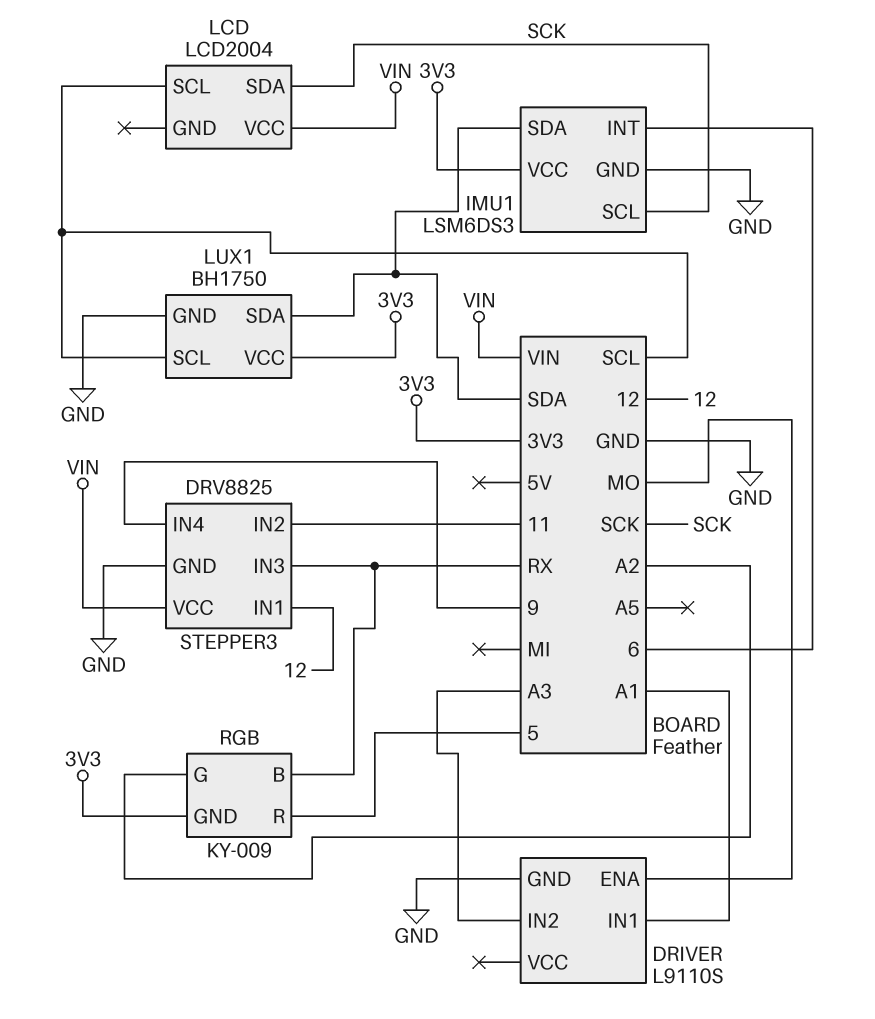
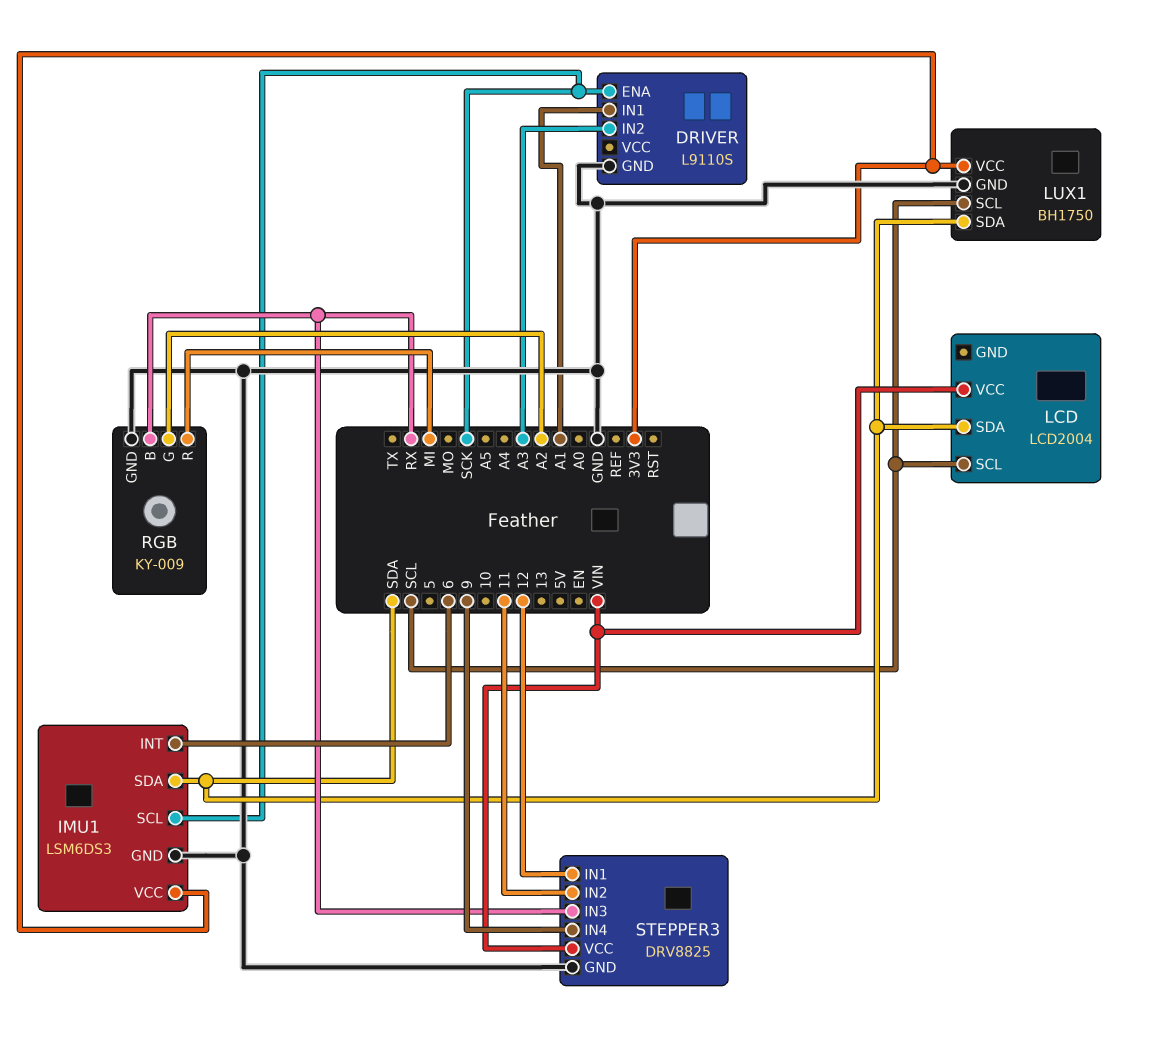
DRIVER pin ENA: MO -> SCK
LCD pin SDA: SCK -> SDA
RGB pin GND: 3V3 -> GND
RGB pin R: 5 -> MI

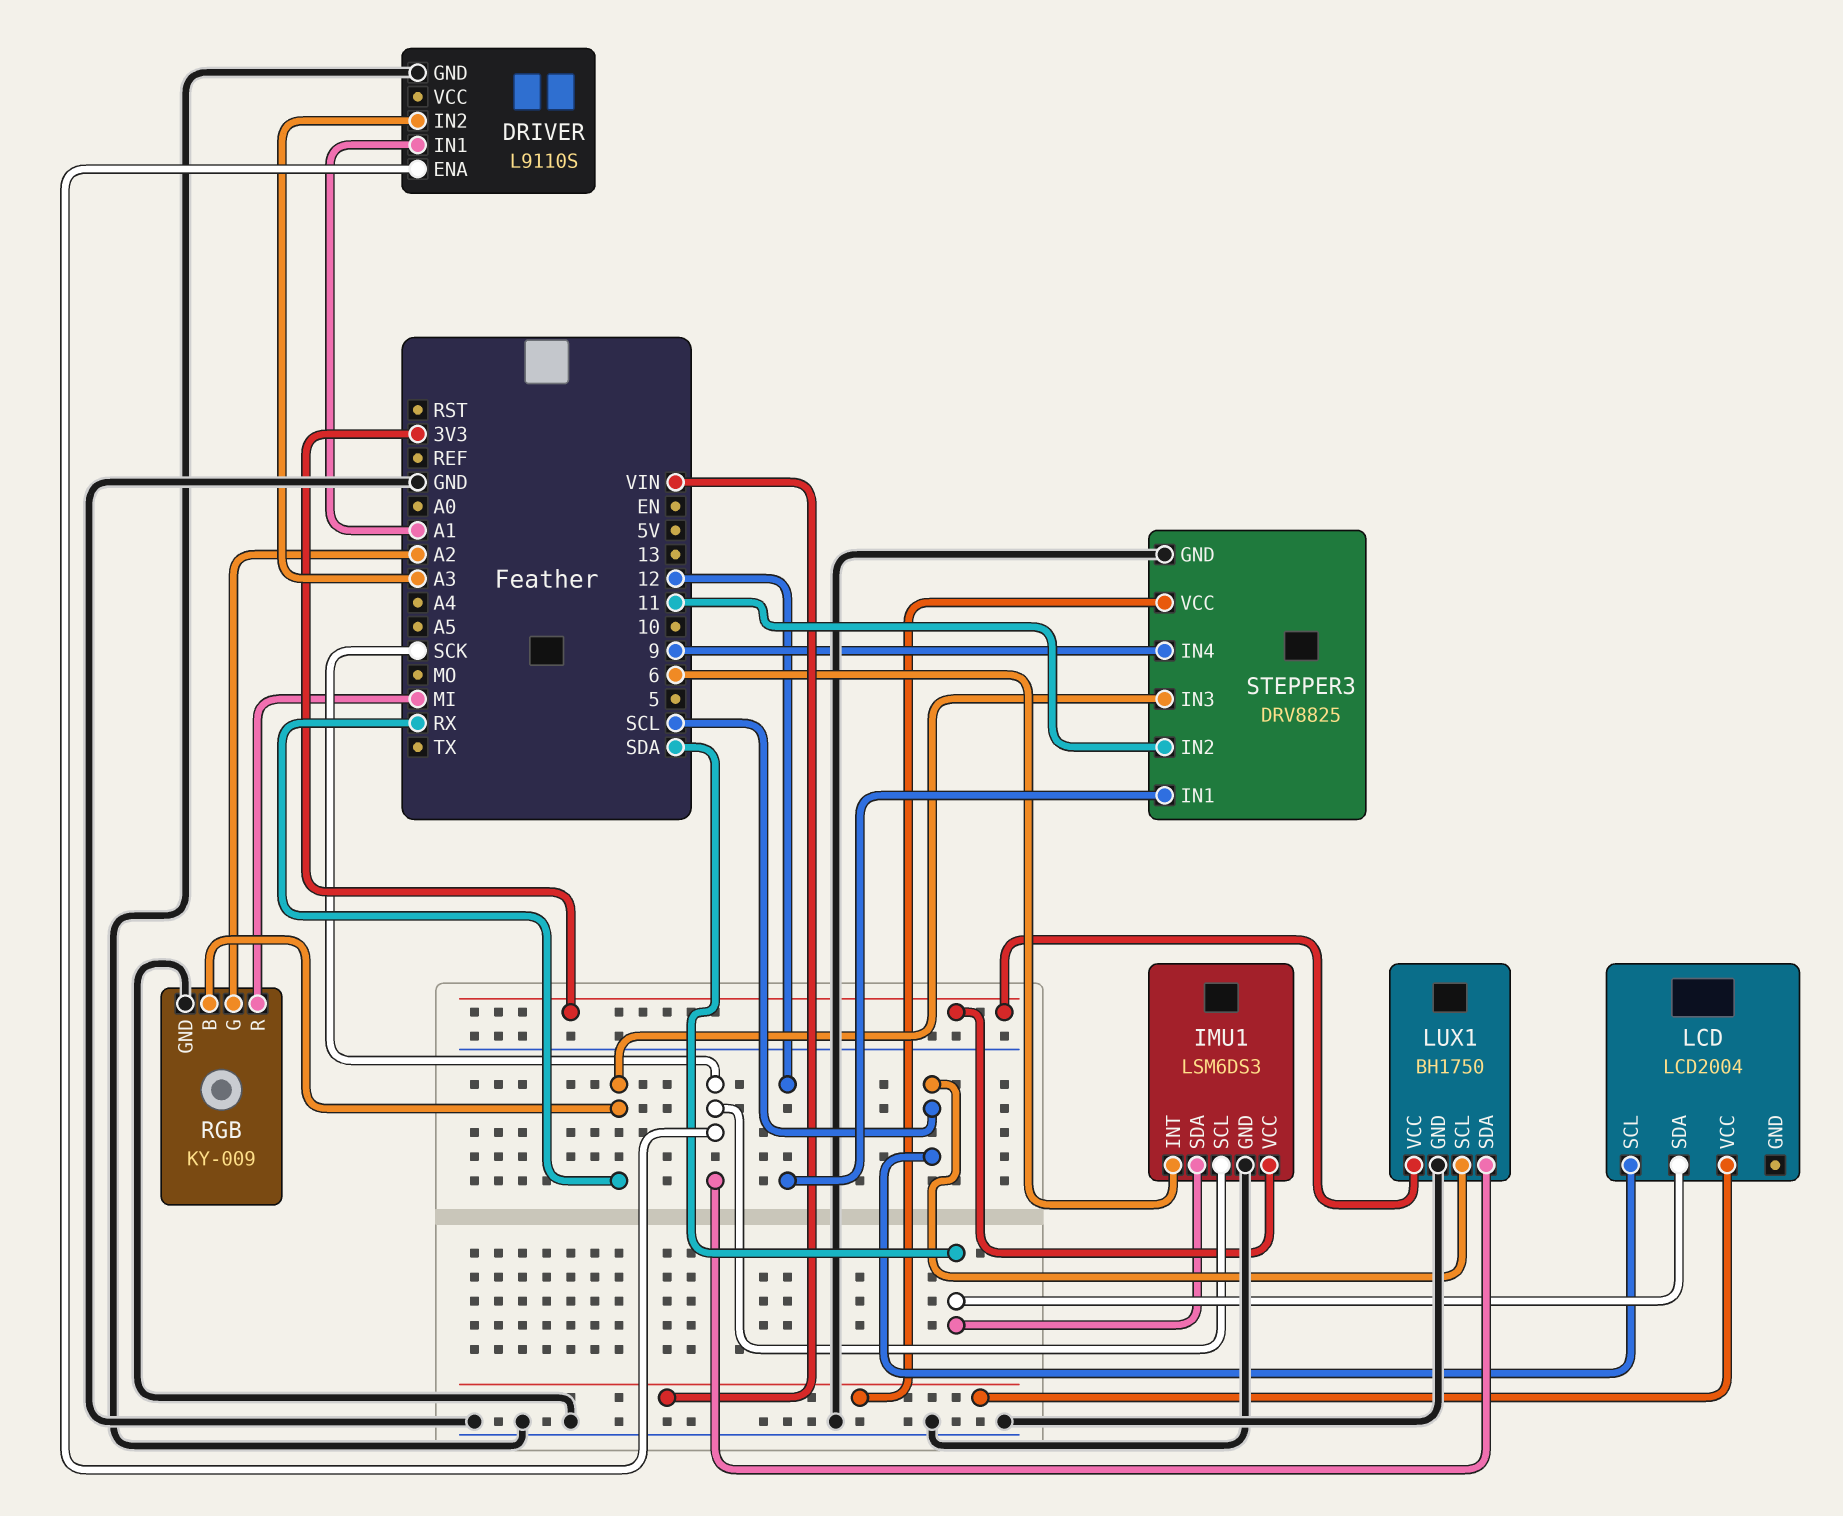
LUX1 pin SDA: SDA -> SCK

